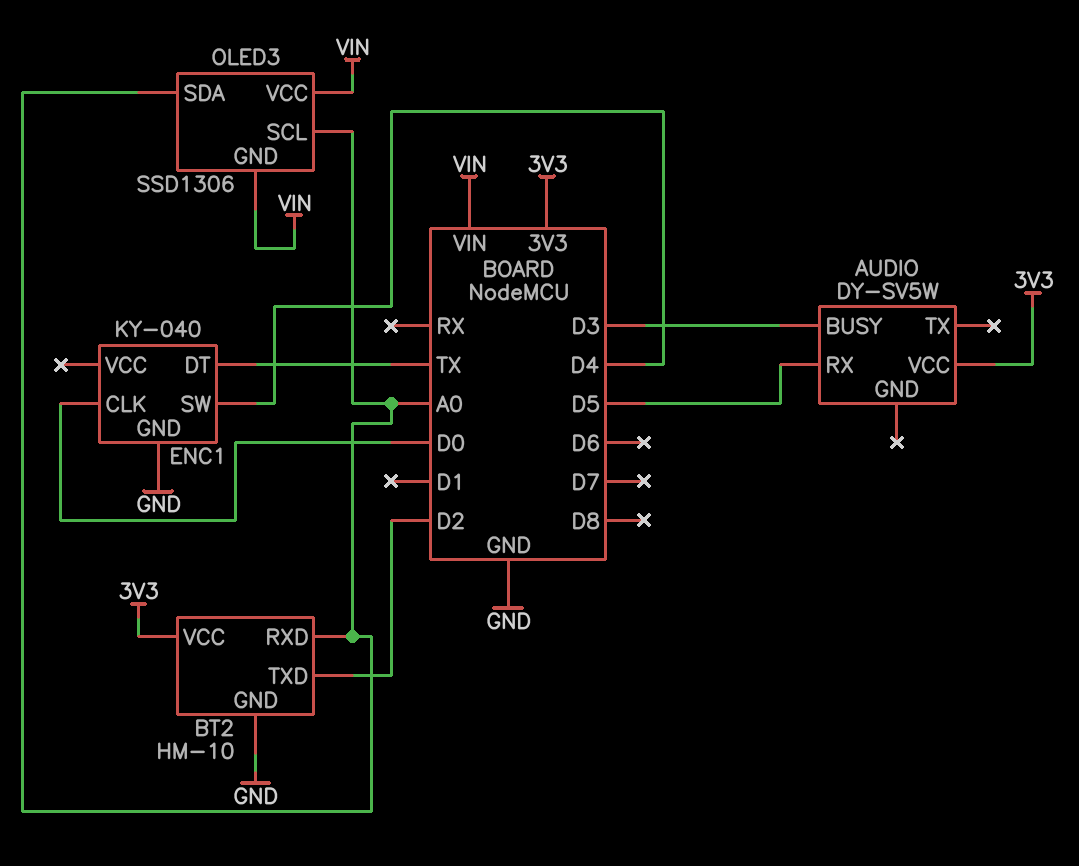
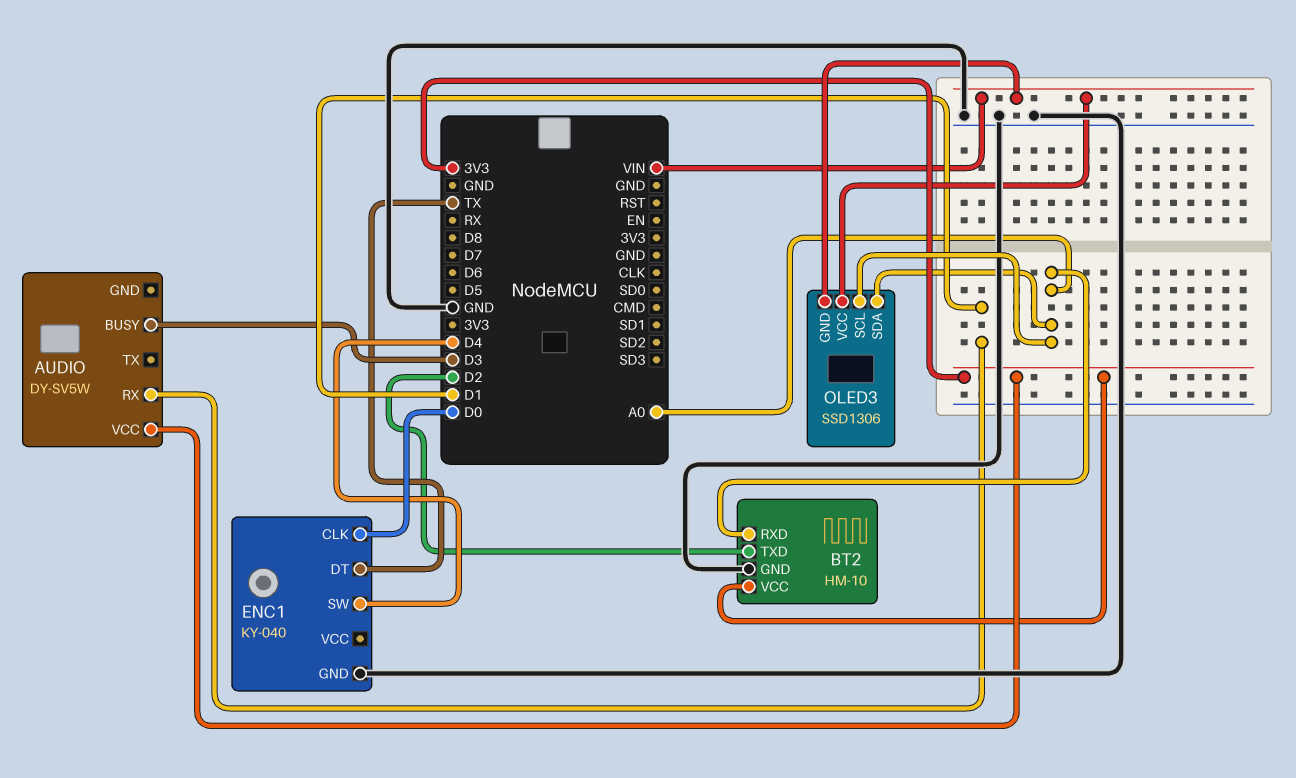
AUDIO pin RX: D5 -> D1

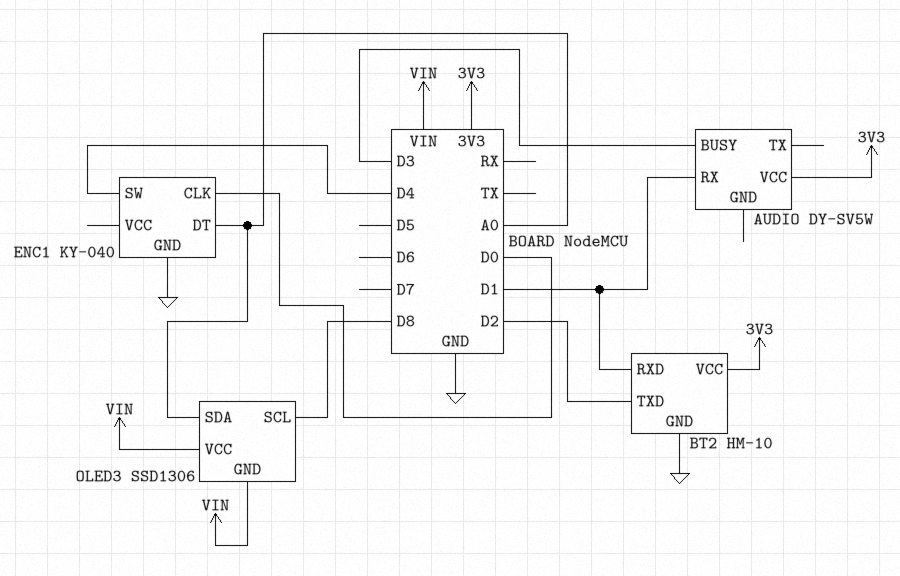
BT2 pin RXD: A0 -> D1
ENC1 pin DT: TX -> A0
OLED3 pin SCL: A0 -> D8

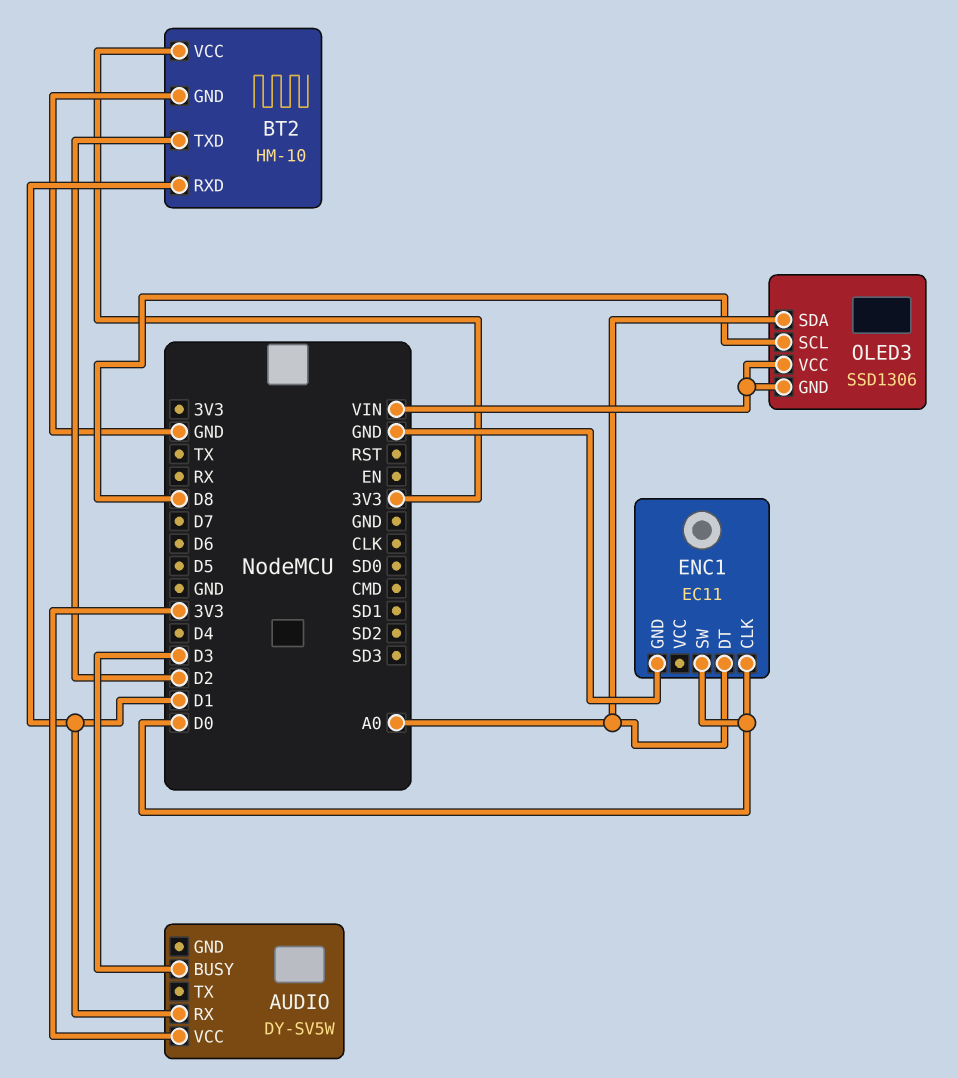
ENC1: KY-040 -> EC11
ENC1 pin SW: D4 -> D0

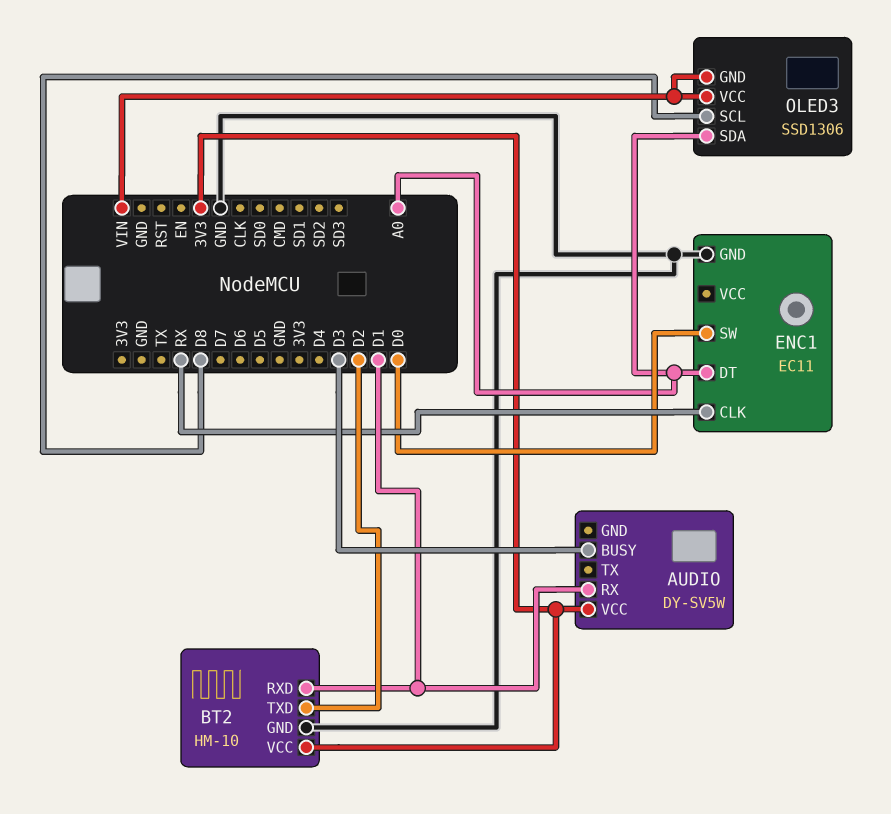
ENC1 pin CLK: D0 -> RX

